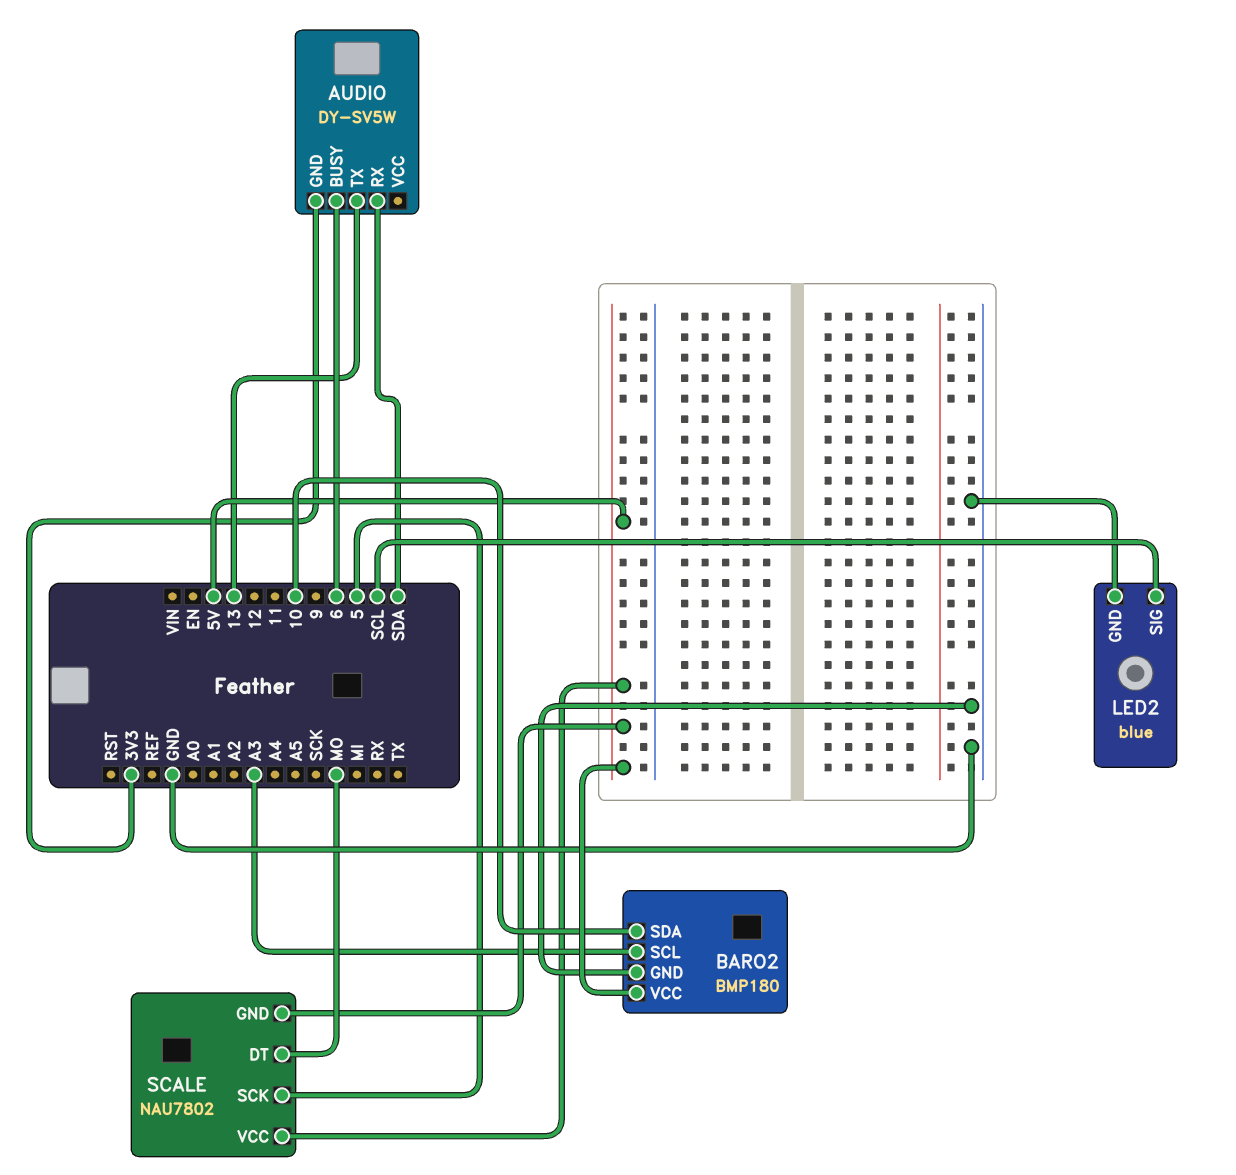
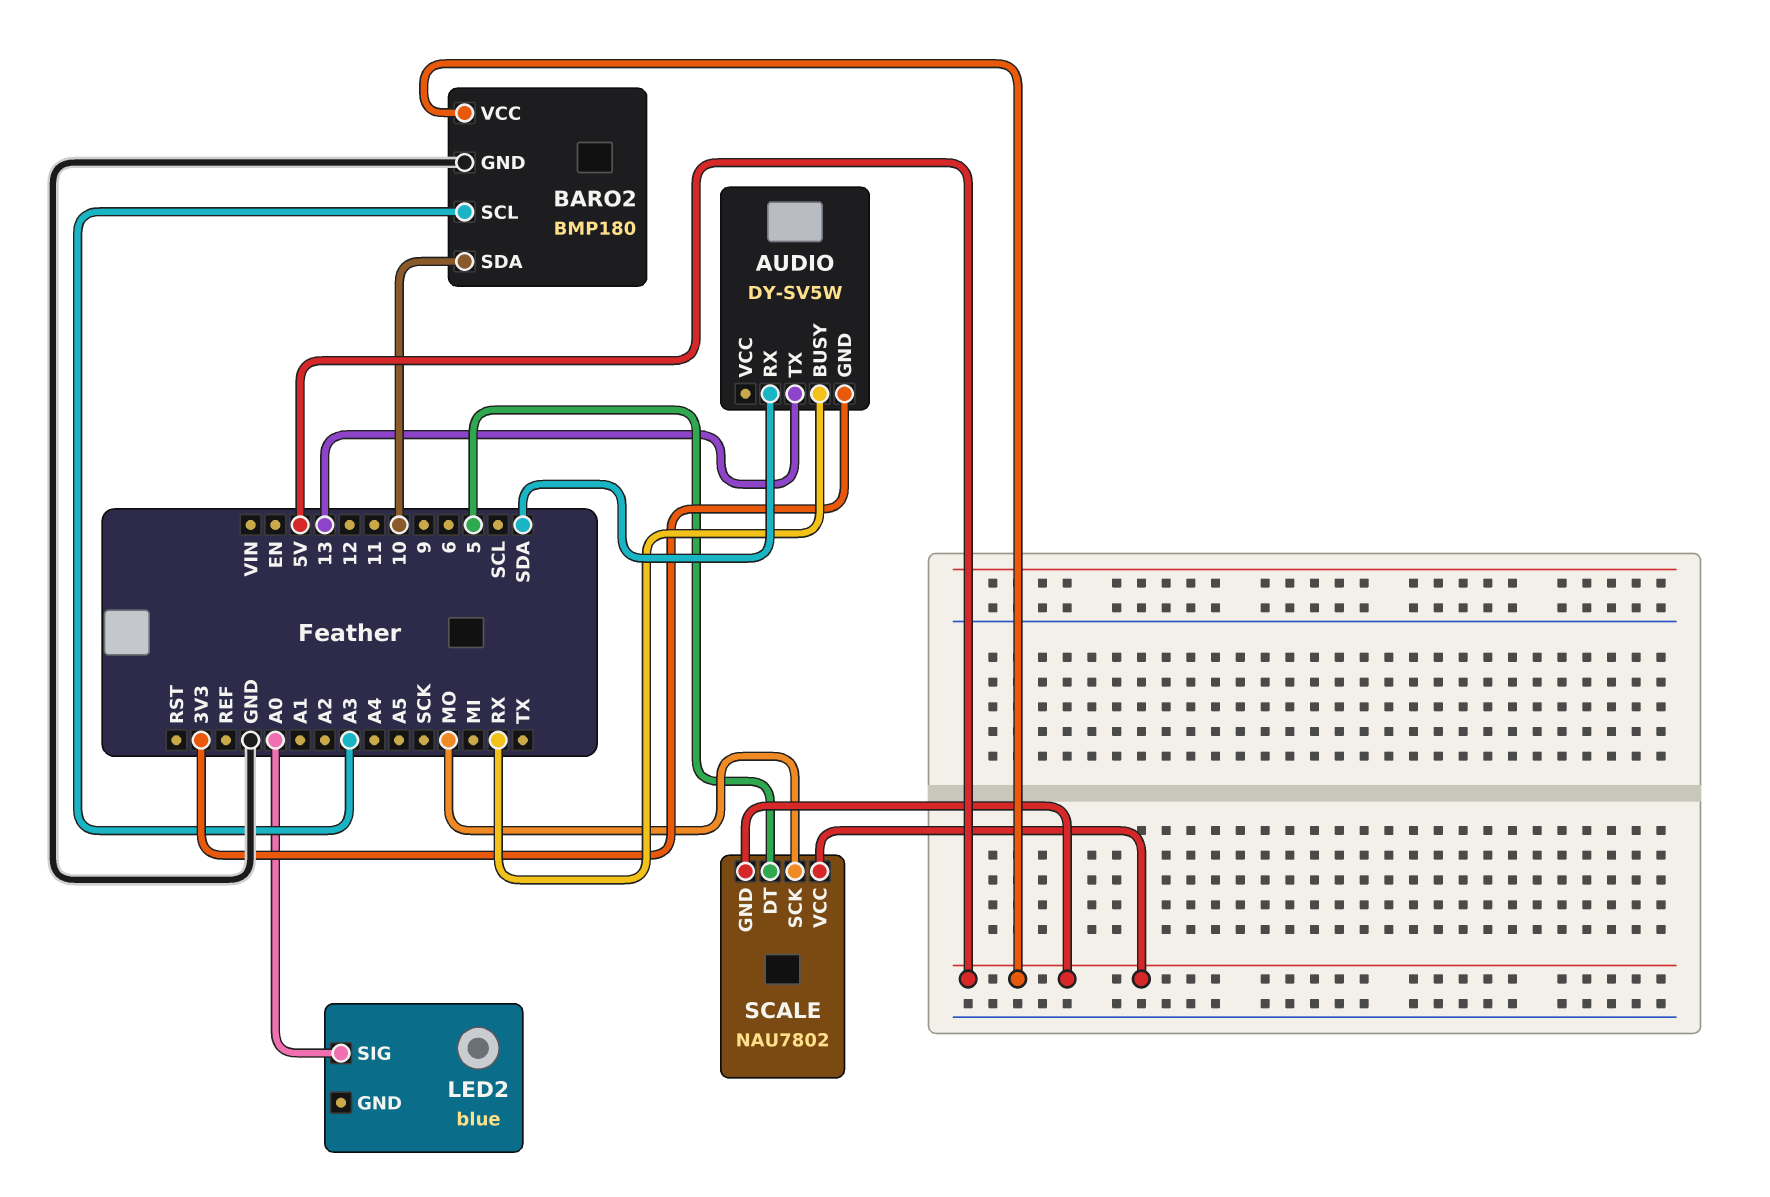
AUDIO pin BUSY: 6 -> RX
LED2 pin GND: GND -> none
LED2 pin SIG: SCL -> A0
SCALE pin DT: MO -> 5
SCALE pin SCK: 5 -> MO

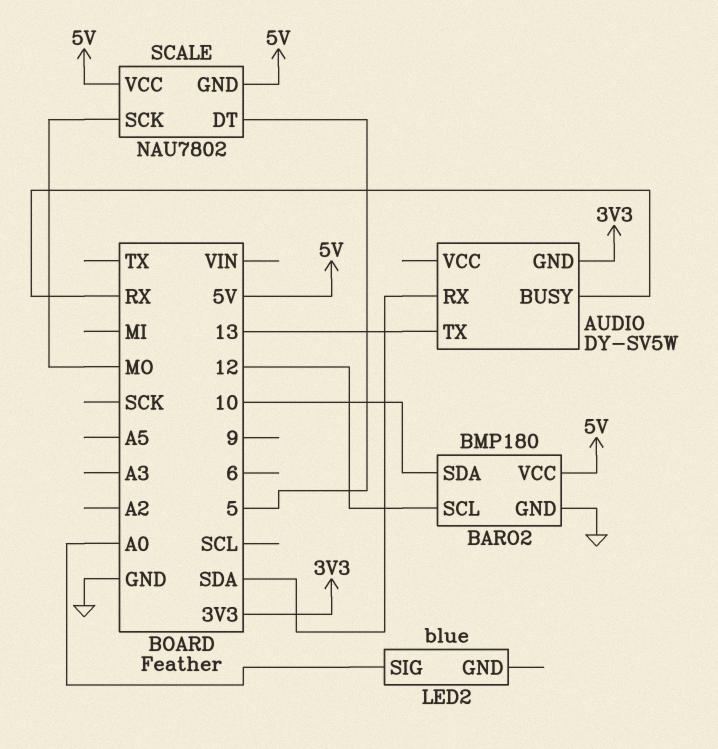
BARO2 pin SCL: A3 -> 12

